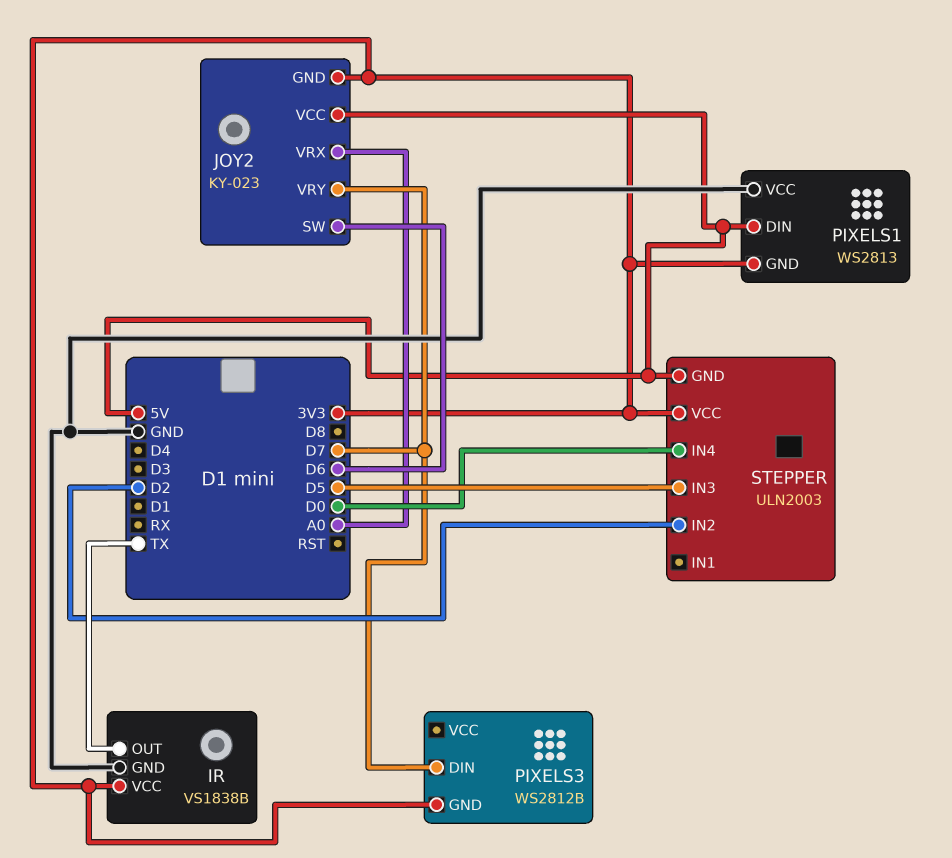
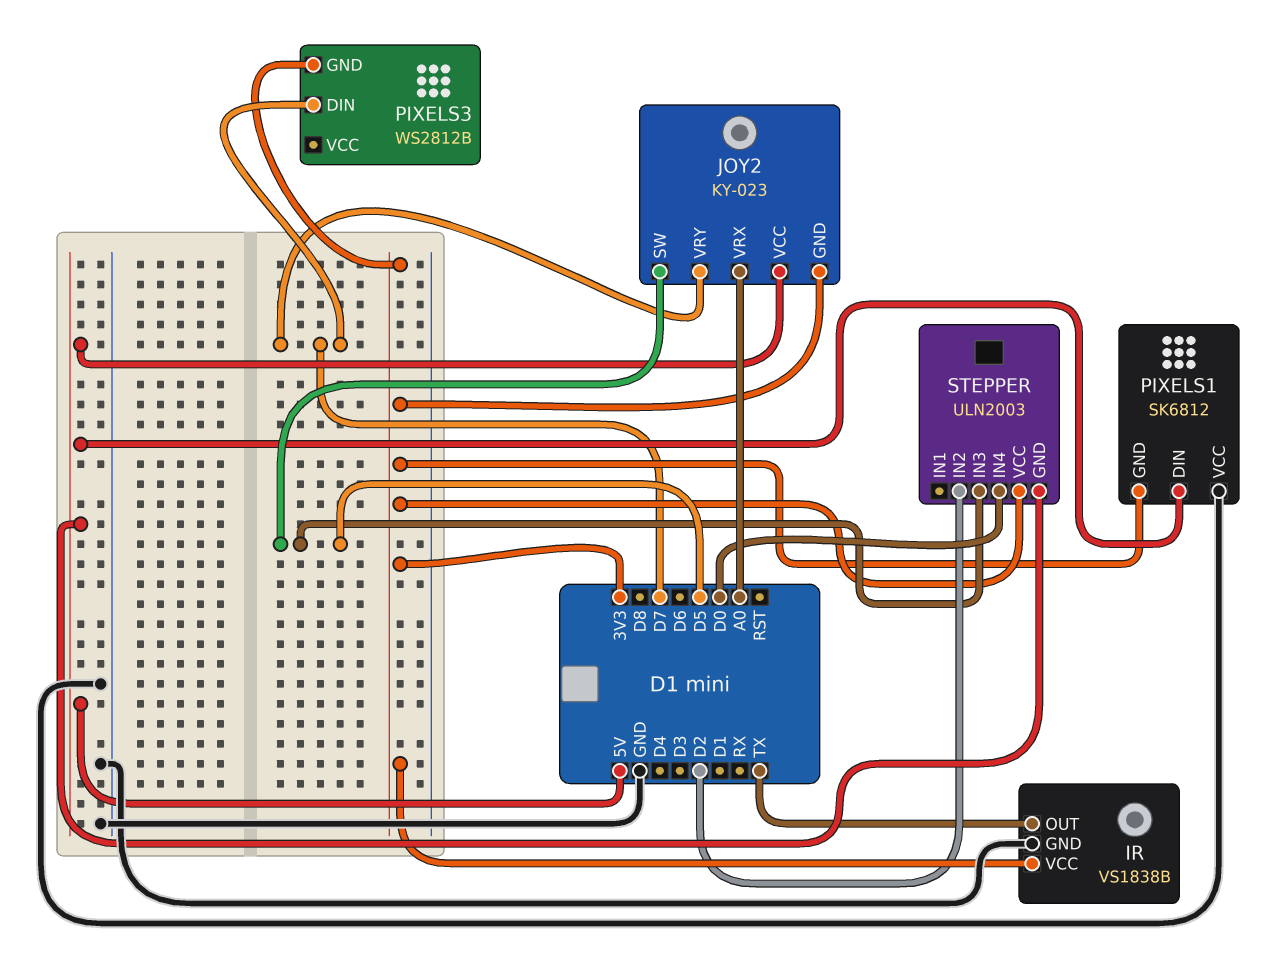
JOY2 pin SW: D6 -> D5
PIXELS1: WS2813 -> SK6812

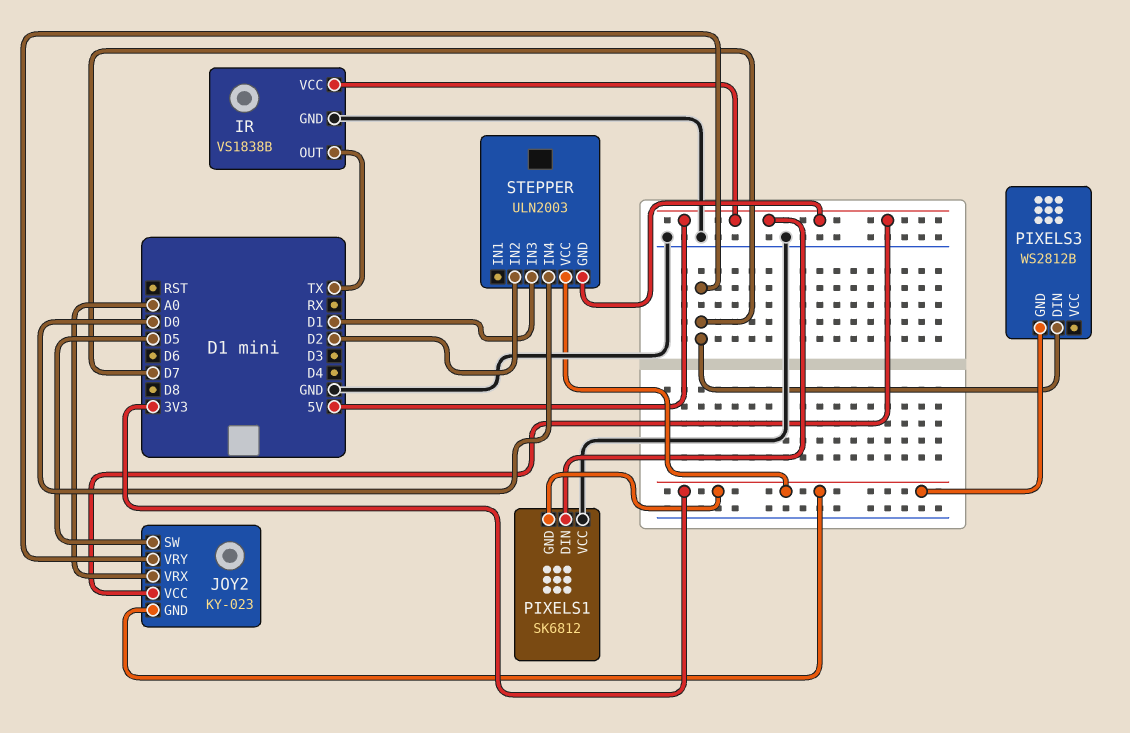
IR pin VCC: 3V3 -> 5V
STEPPER pin IN3: D5 -> D1

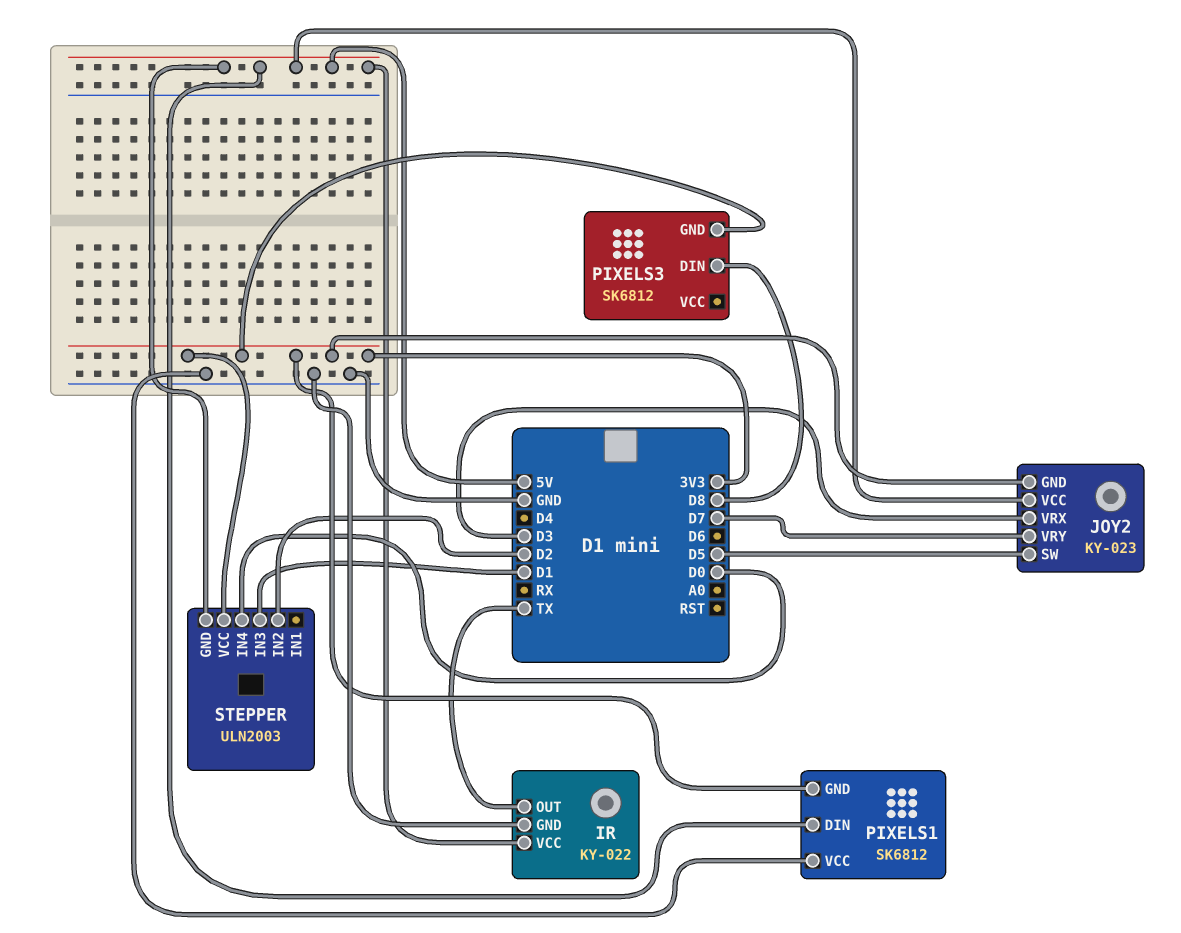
IR: VS1838B -> KY-022
JOY2 pin VRX: A0 -> D3
PIXELS3: WS2812B -> SK6812
PIXELS3 pin DIN: D7 -> D8

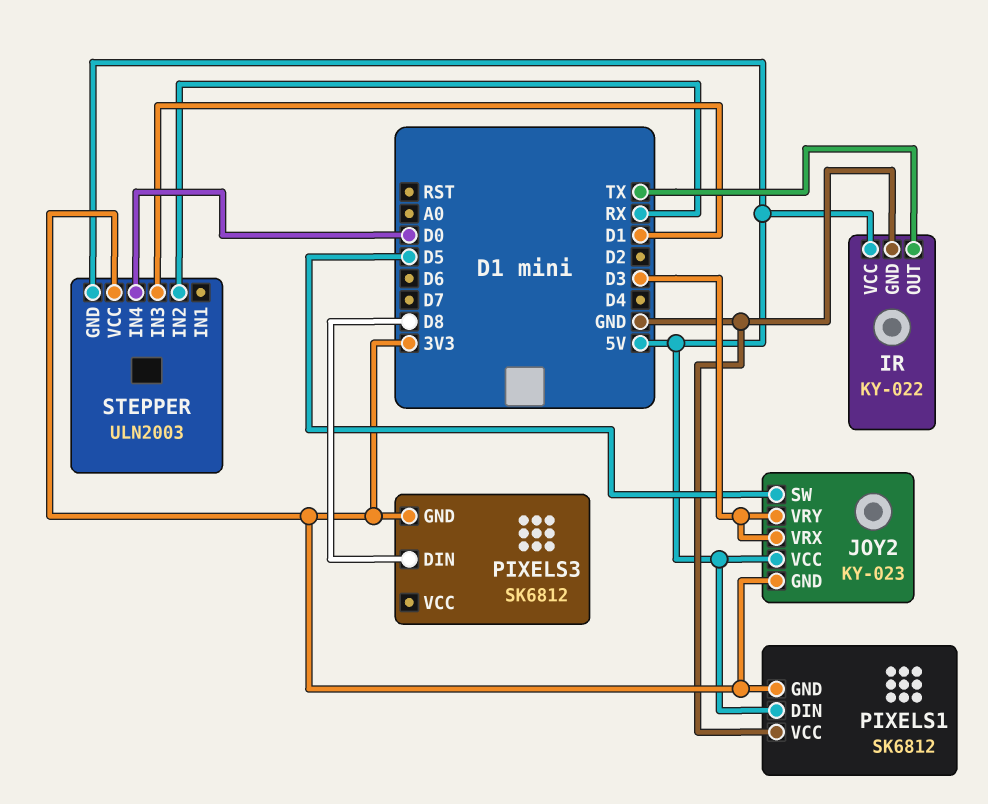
JOY2 pin VRY: D7 -> D3
STEPPER pin IN2: D2 -> RX

